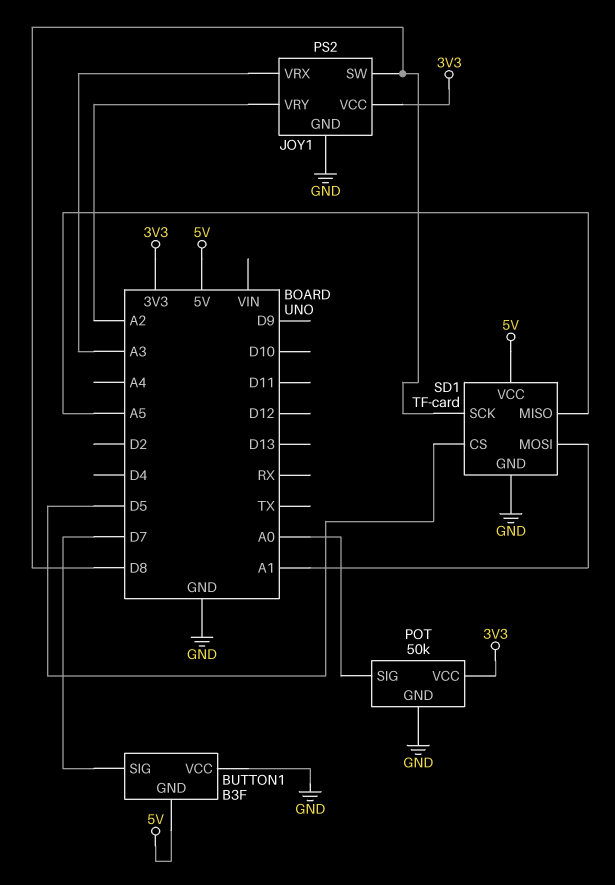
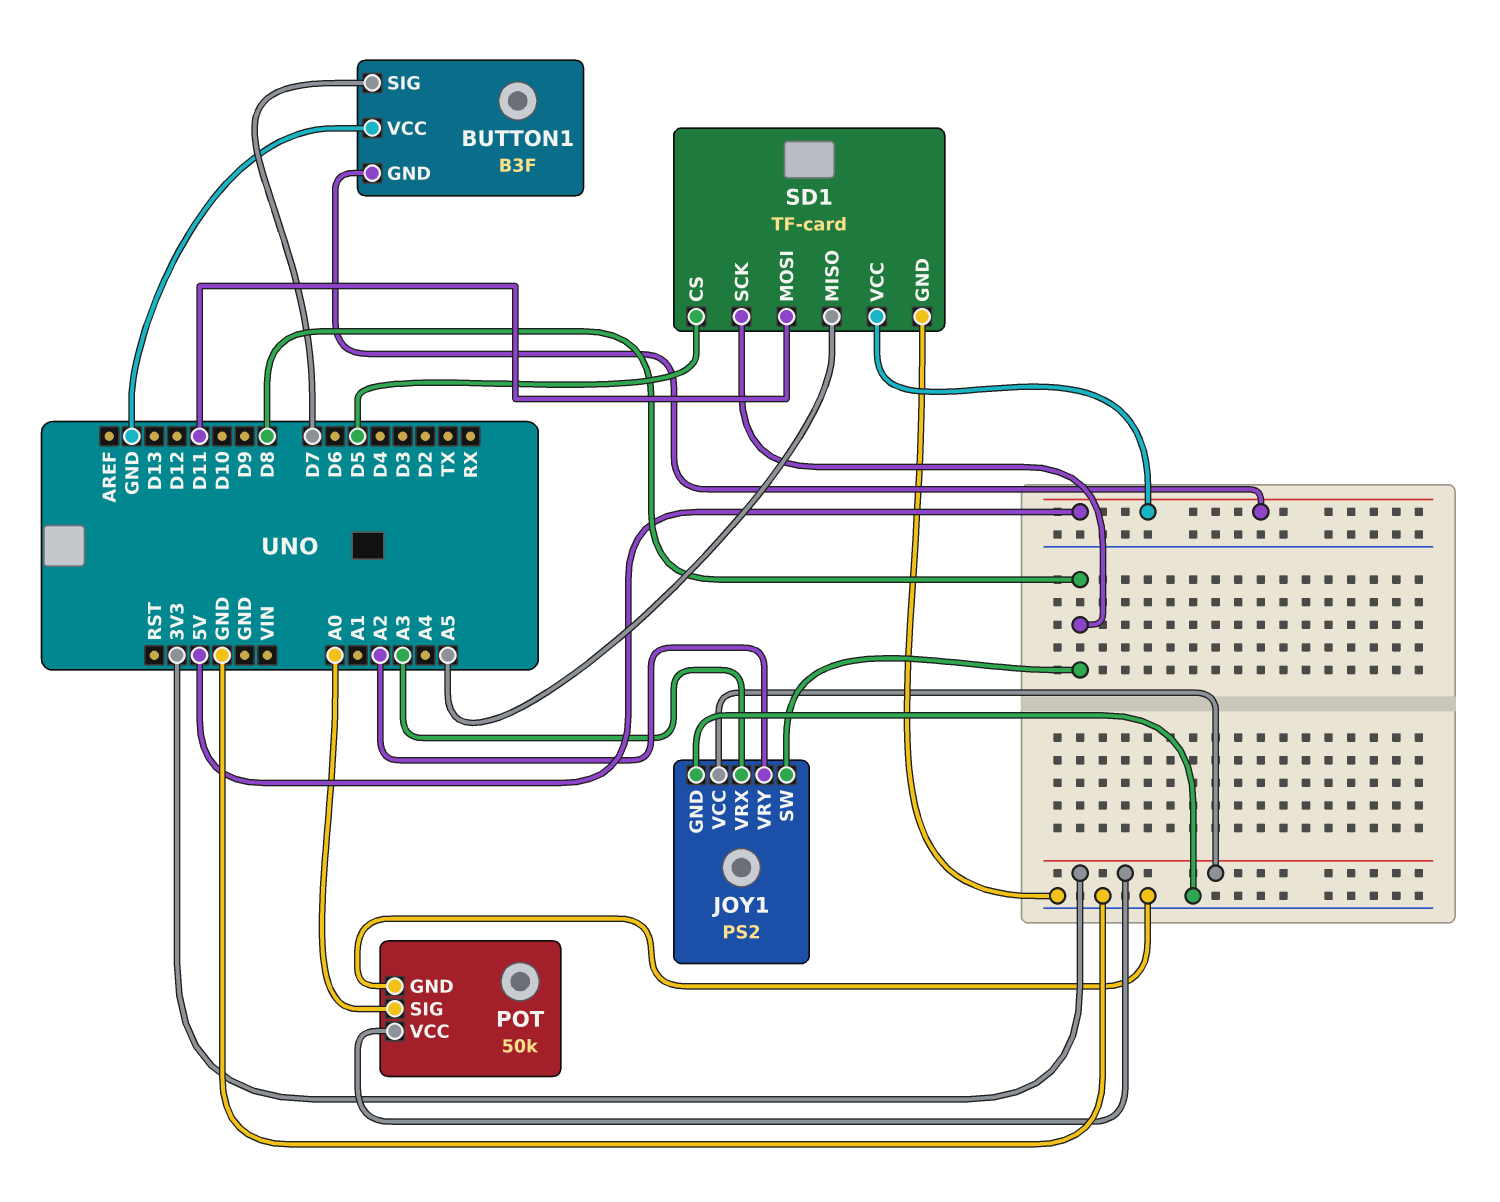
SD1 pin MOSI: A1 -> D11

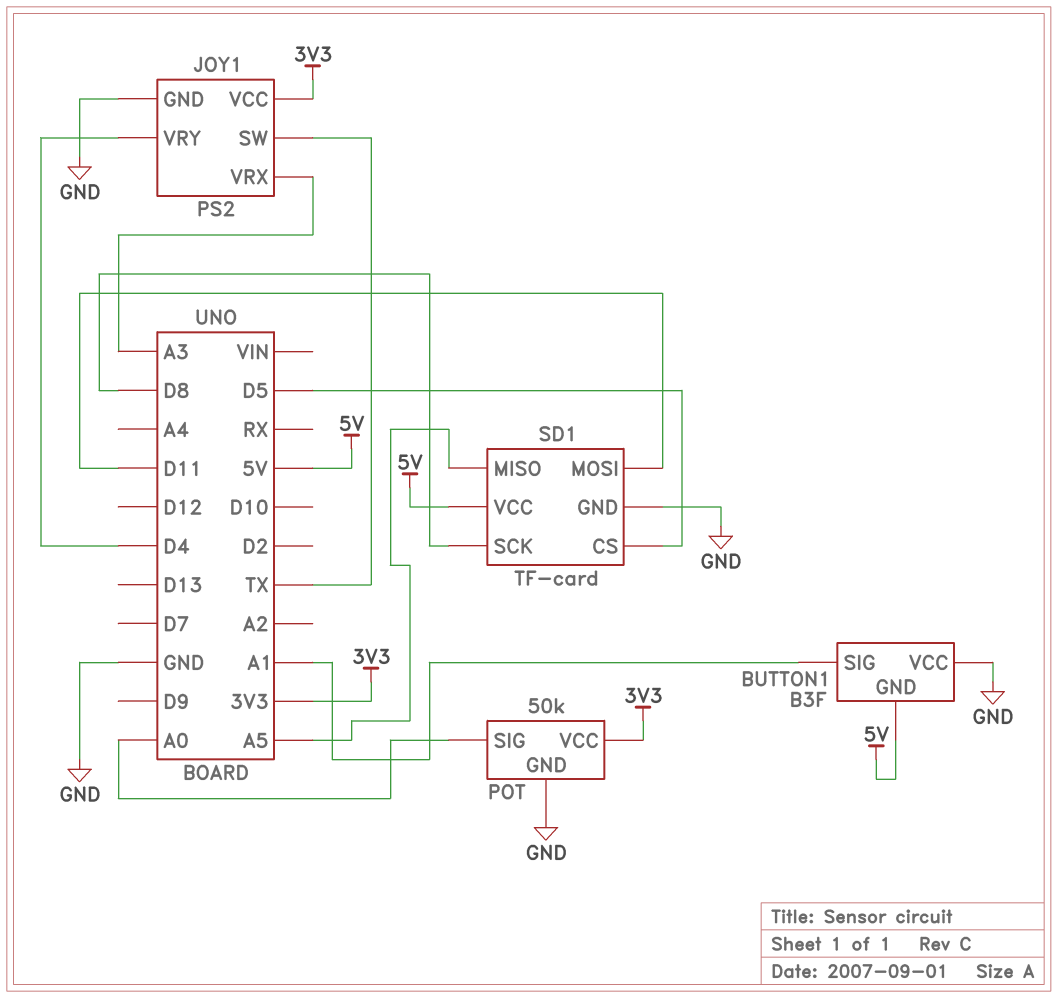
BUTTON1 pin SIG: D7 -> A1
JOY1 pin SW: D8 -> TX
JOY1 pin VRY: A2 -> D4

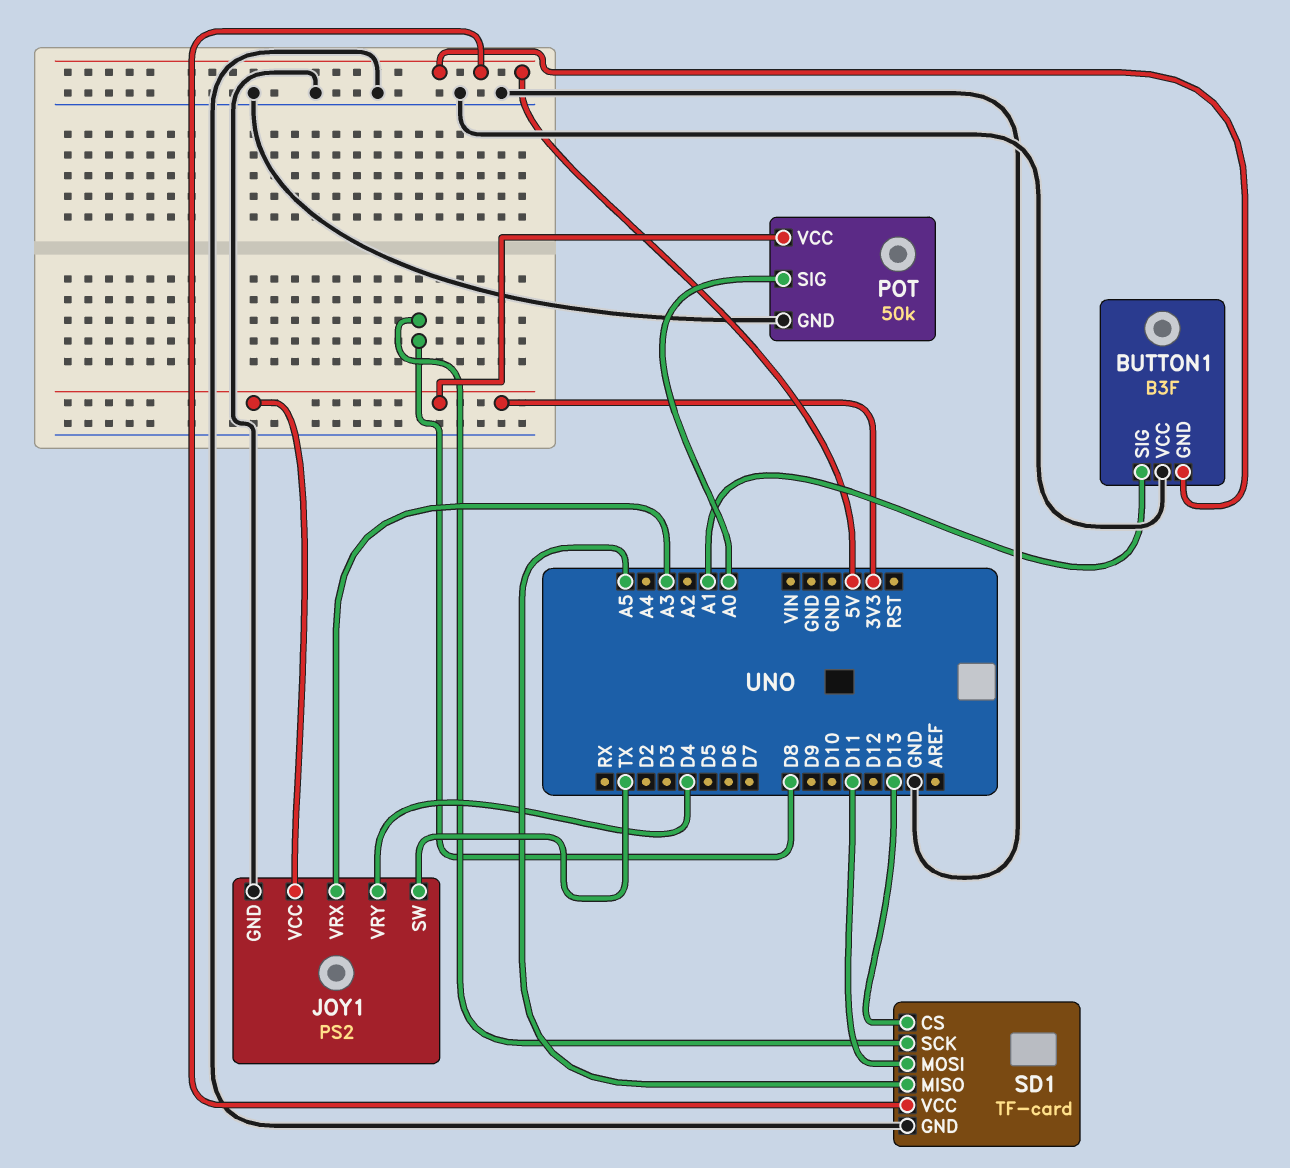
SD1 pin CS: D5 -> D13

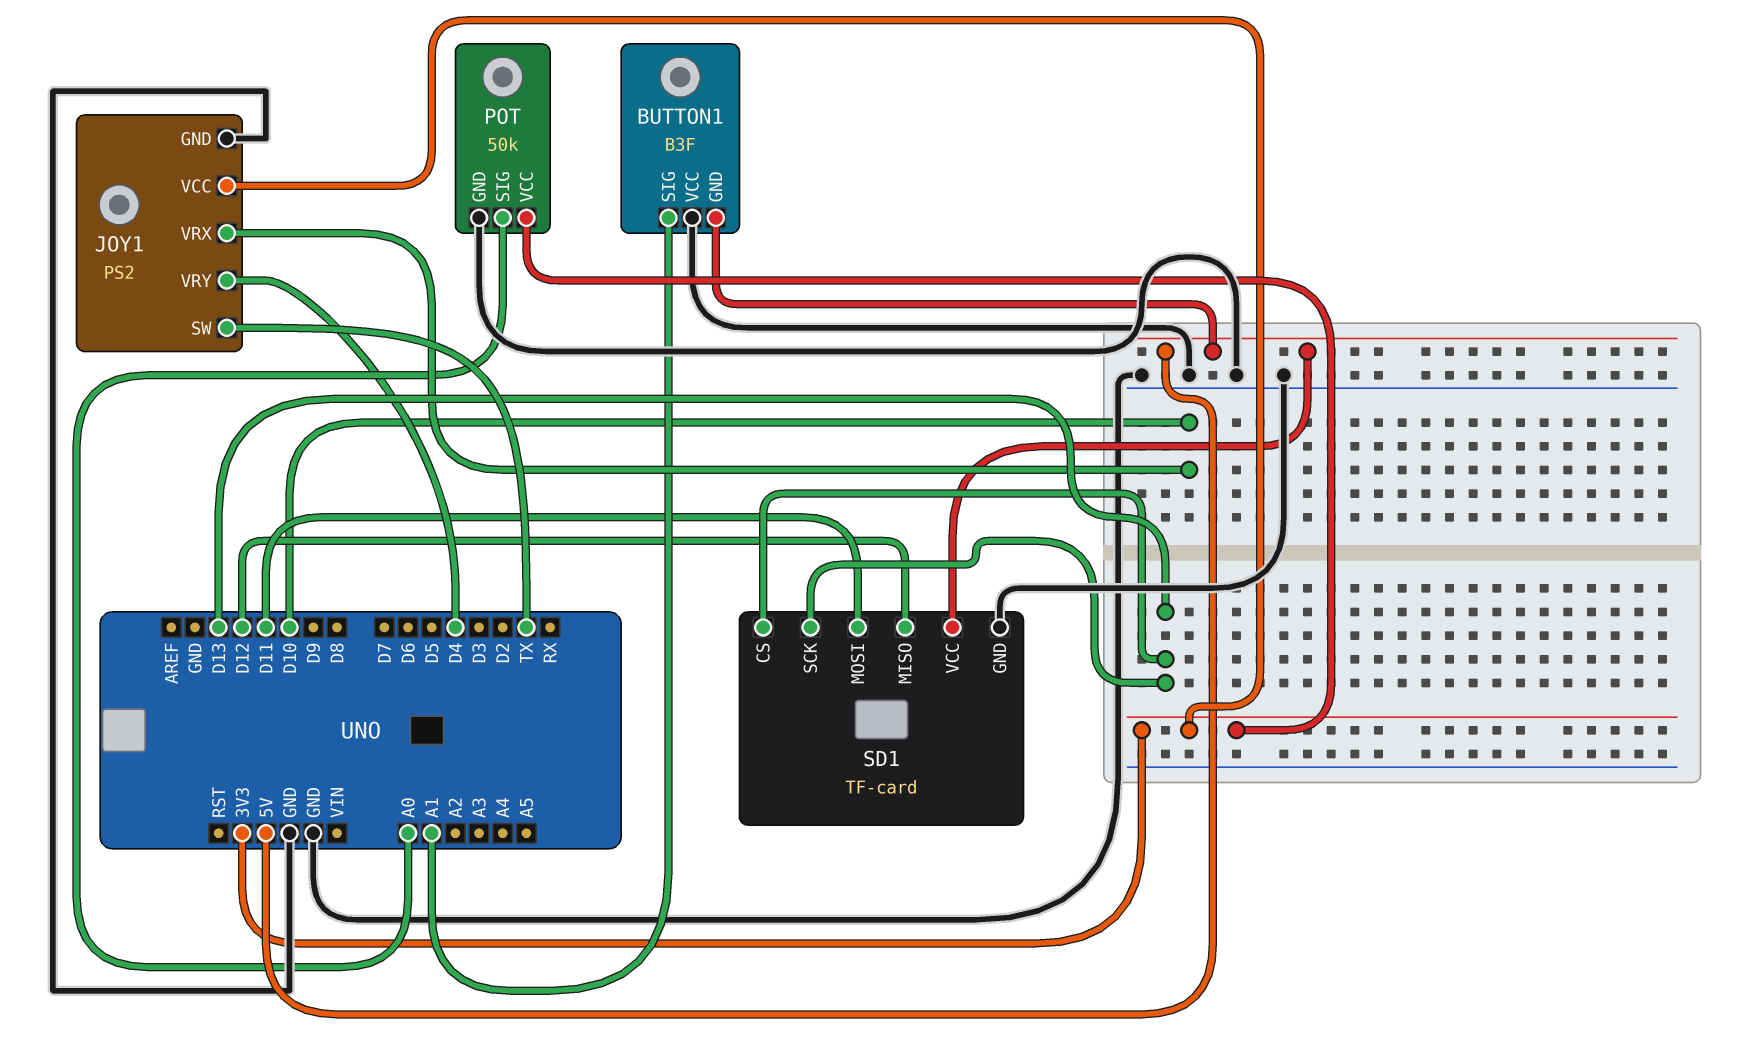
JOY1 pin VRX: A3 -> D10
SD1 pin MISO: A5 -> D12
SD1 pin SCK: D8 -> D13

